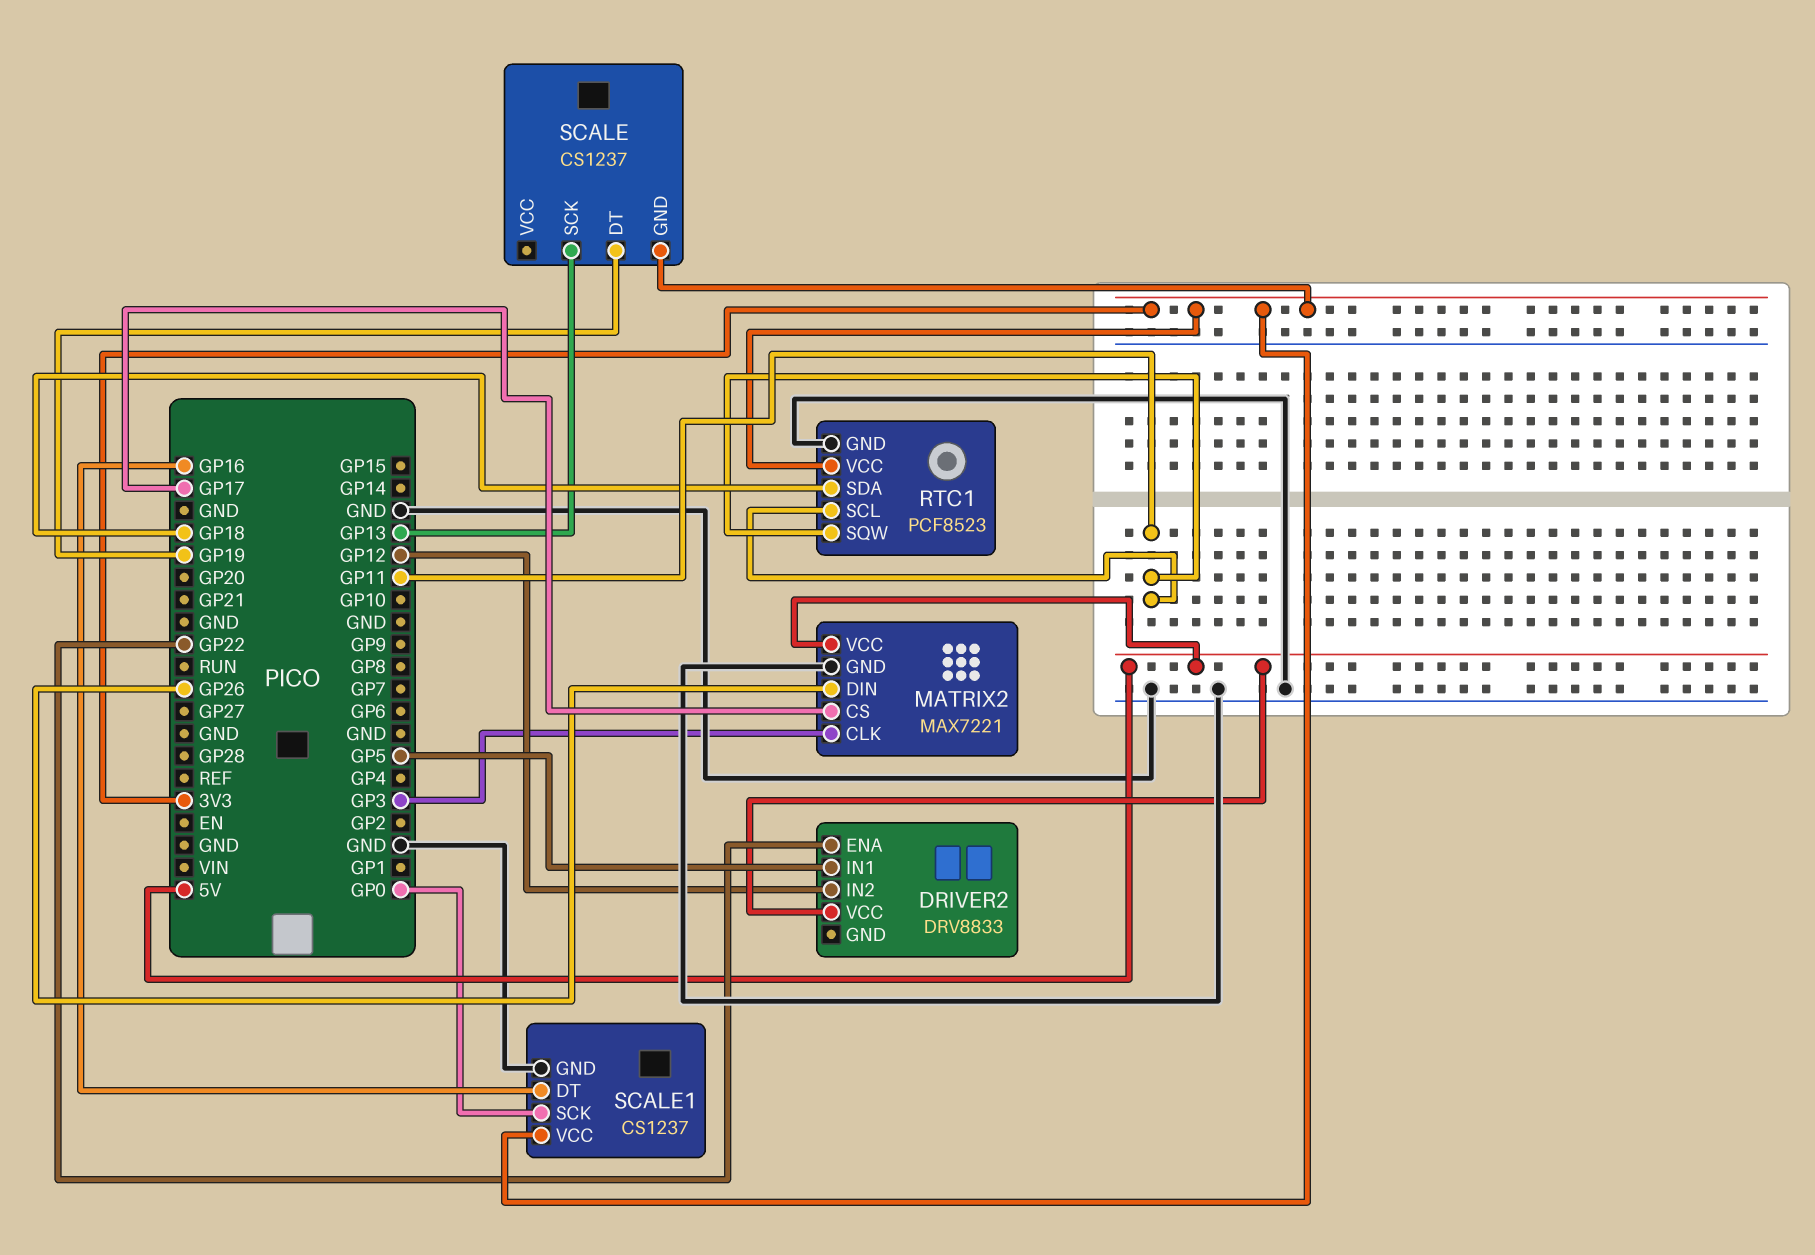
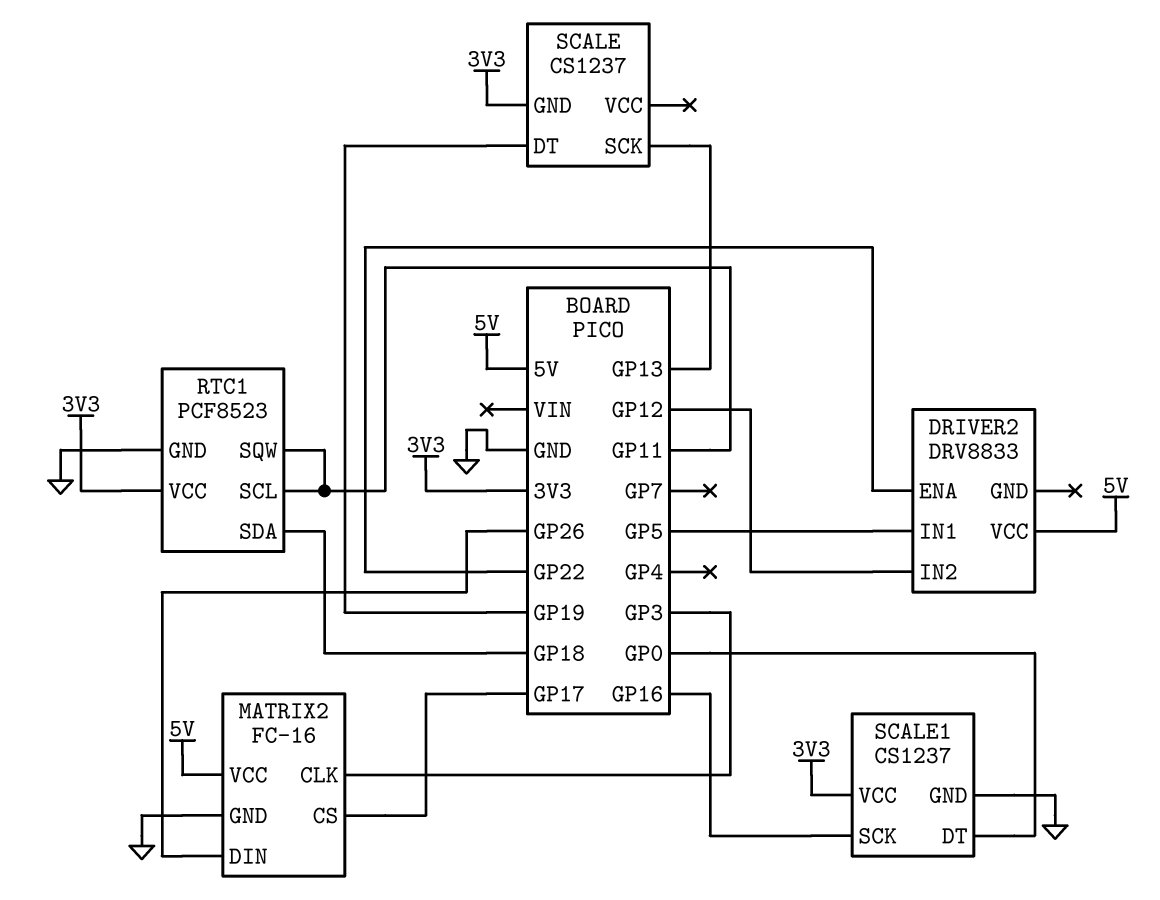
MATRIX2: MAX7221 -> FC-16
SCALE1 pin DT: GP16 -> GP0
SCALE1 pin SCK: GP0 -> GP16

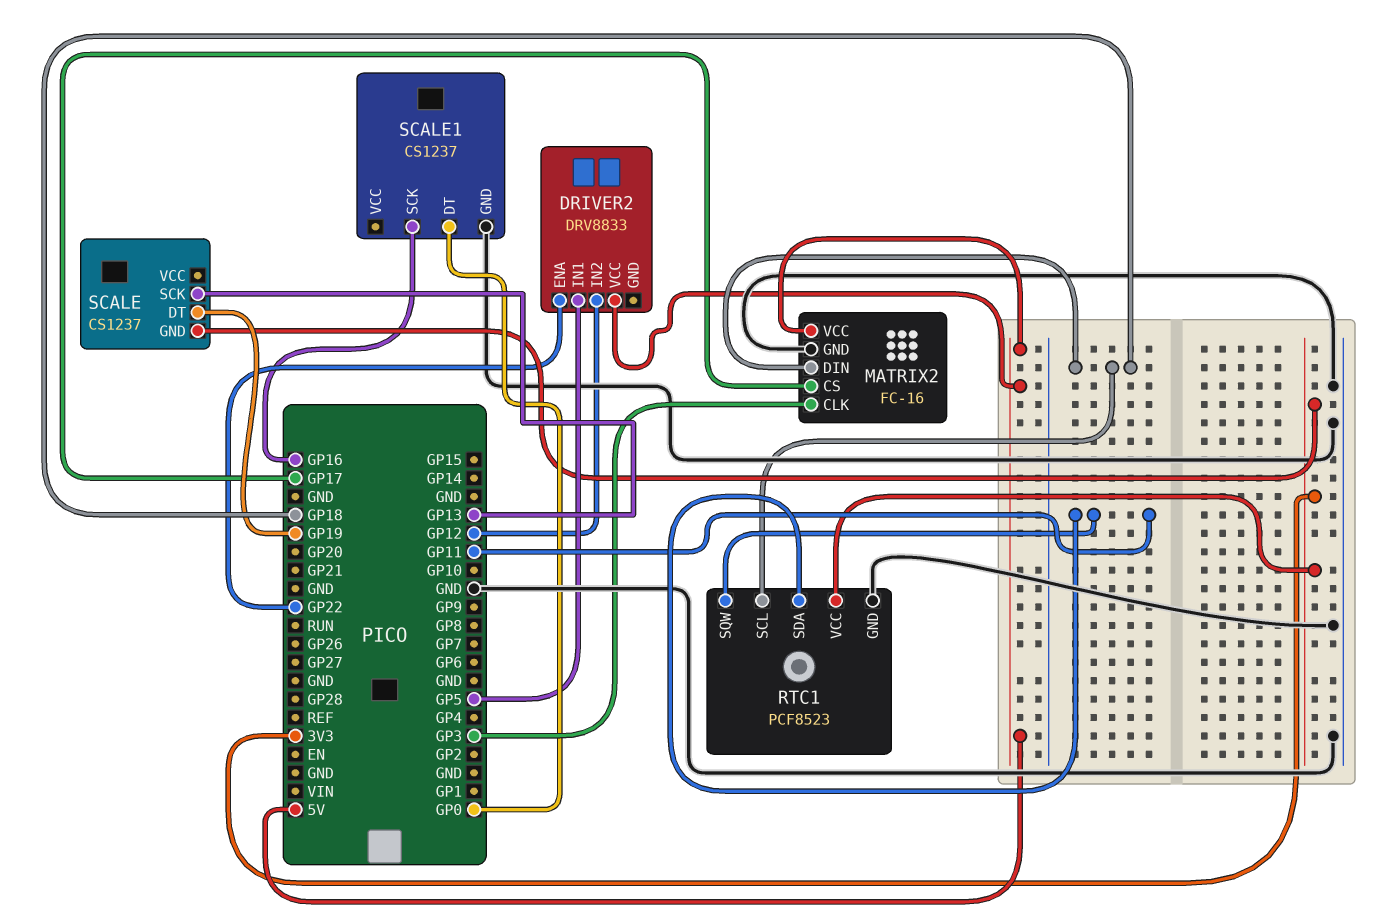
MATRIX2 pin DIN: GP26 -> GP18
RTC1 pin SCL: GP11 -> GP18
RTC1 pin SDA: GP18 -> GP11
SCALE1 pin VCC: 3V3 -> none

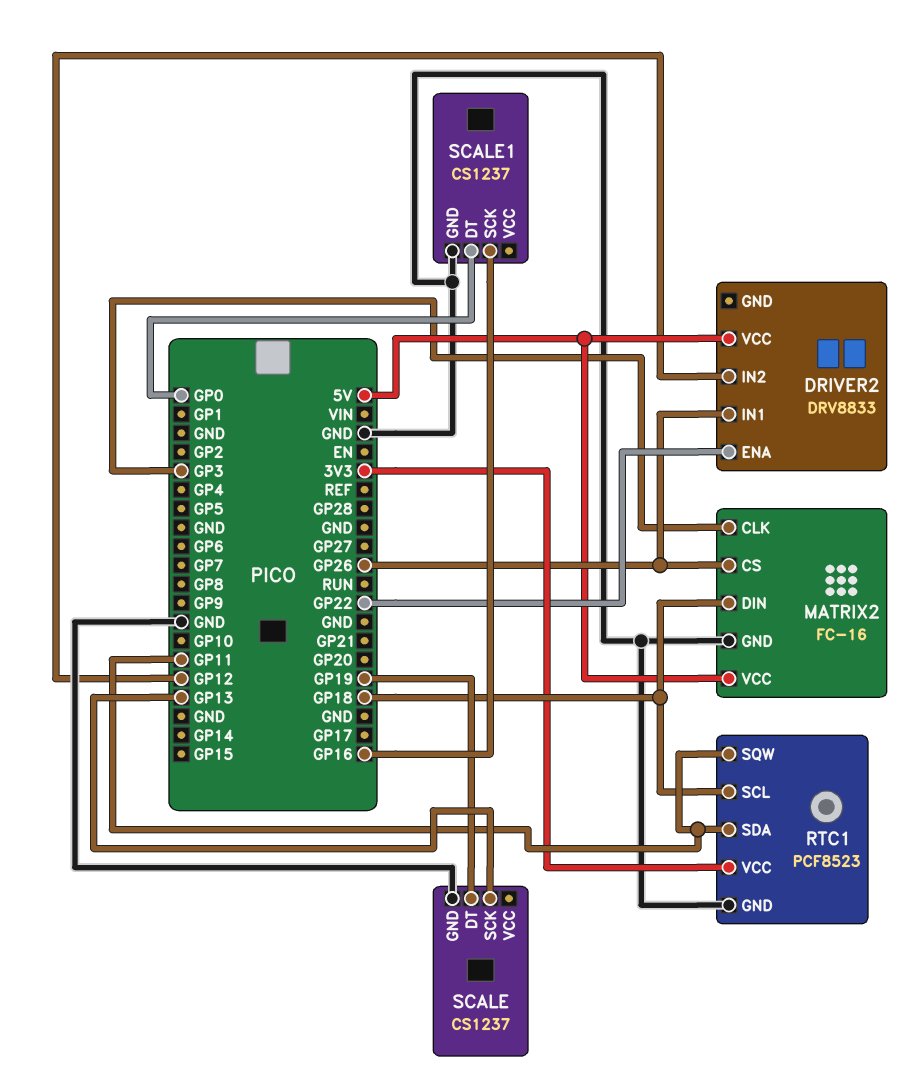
DRIVER2 pin IN1: GP5 -> GP26
MATRIX2 pin CS: GP17 -> GP26
SCALE pin GND: 3V3 -> GND

